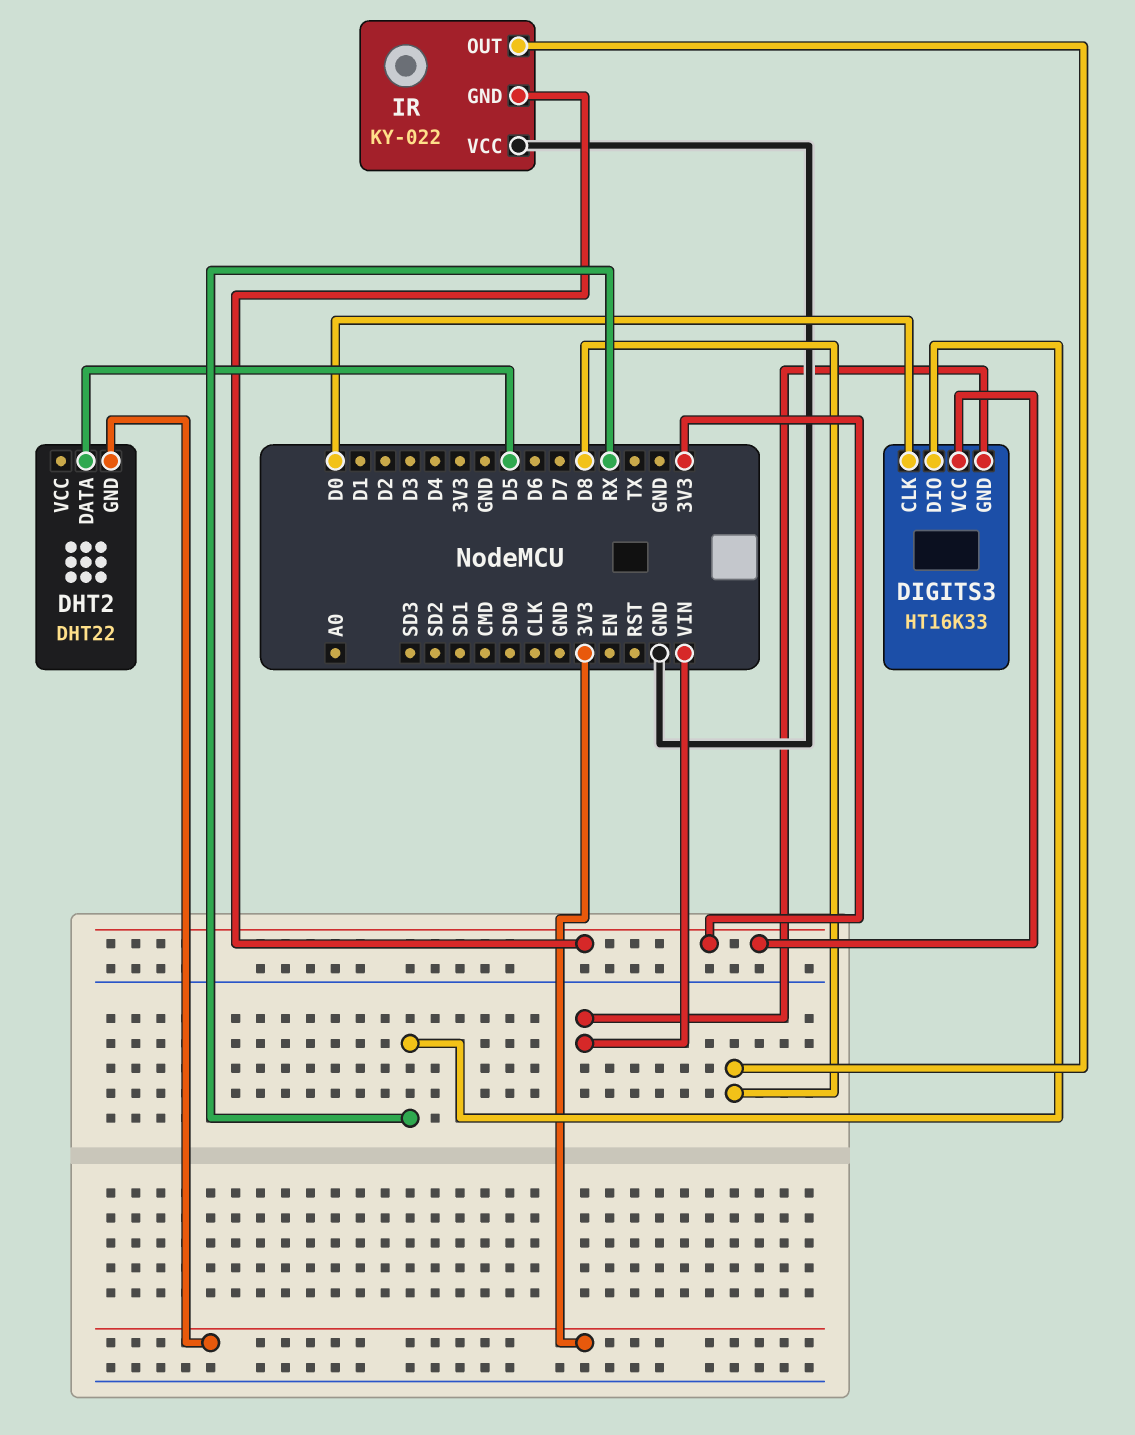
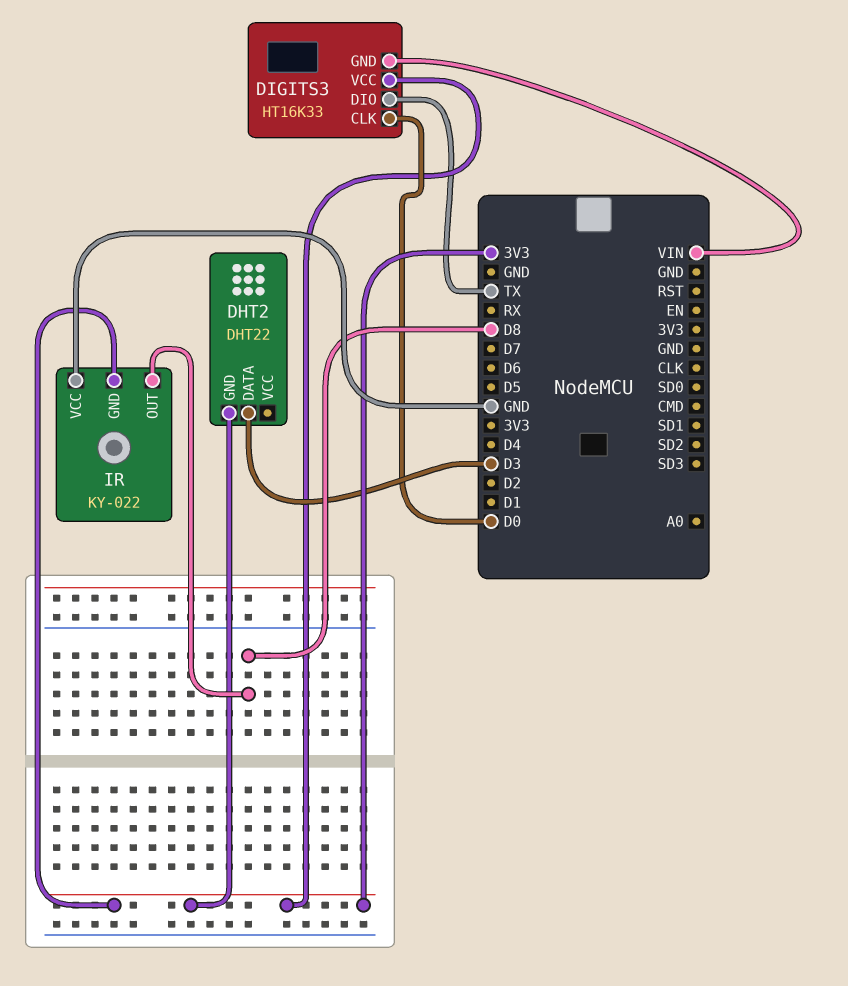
DHT2 pin DATA: D5 -> D3
DIGITS3 pin DIO: RX -> TX

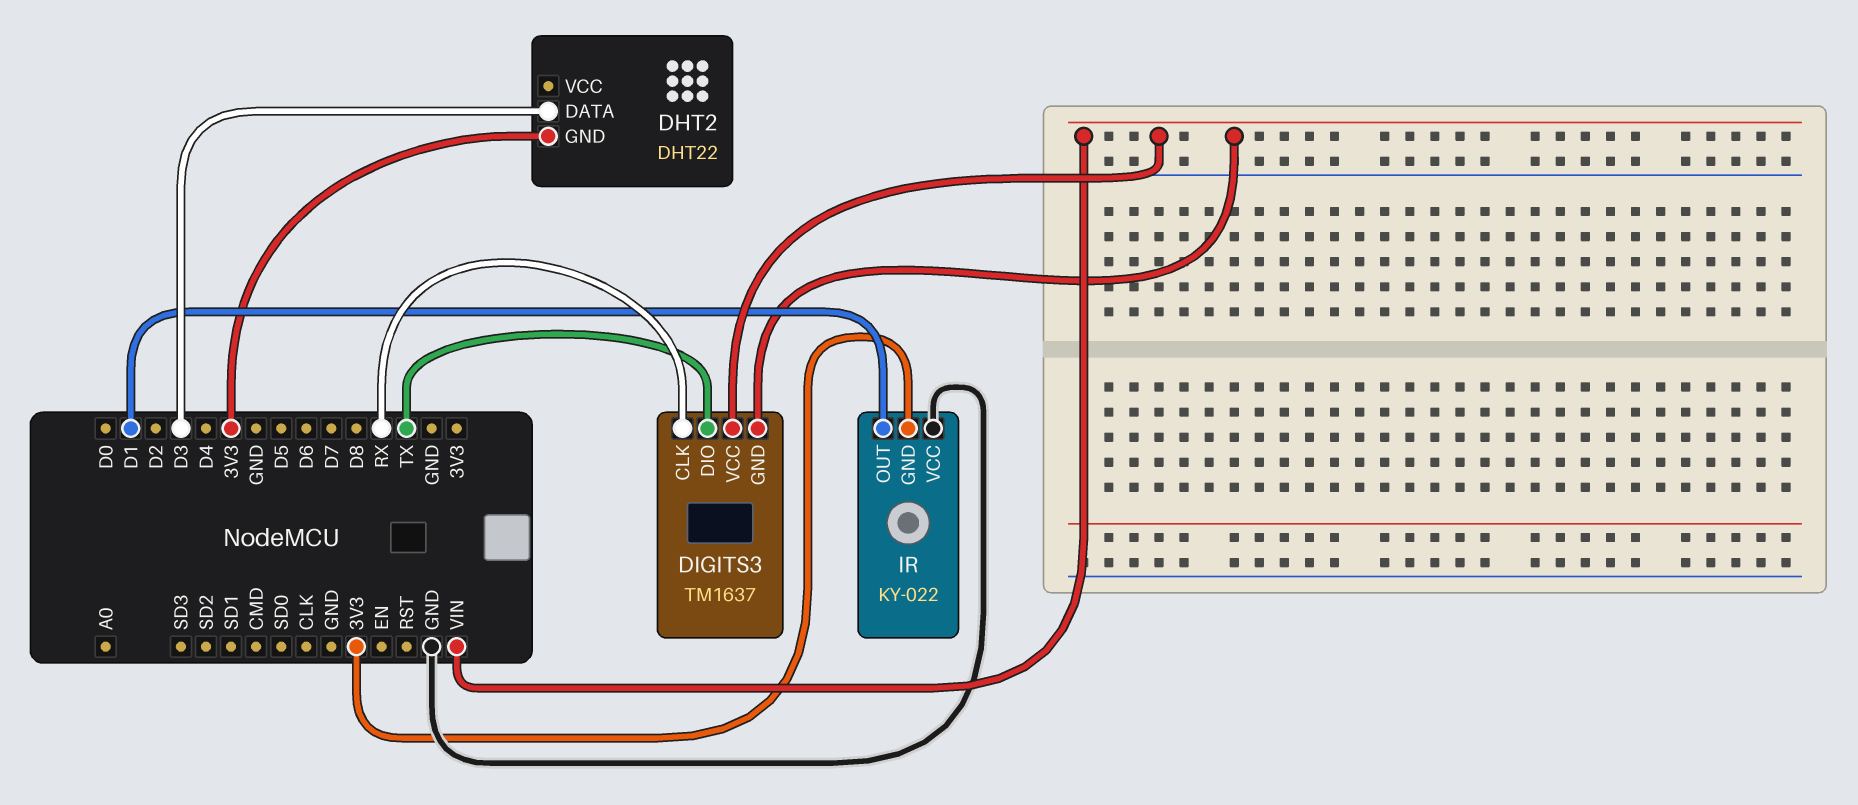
DIGITS3: HT16K33 -> TM1637
DIGITS3 pin CLK: D0 -> RX
DIGITS3 pin VCC: 3V3 -> VIN
IR pin OUT: D8 -> D1

